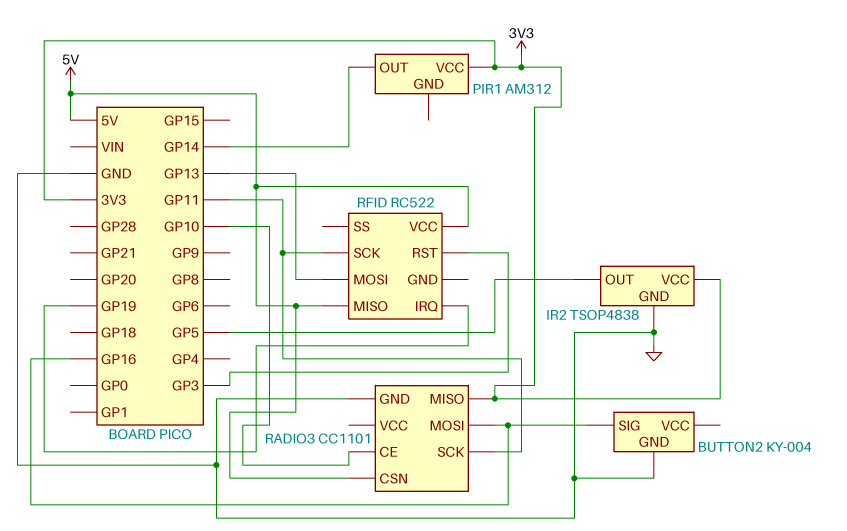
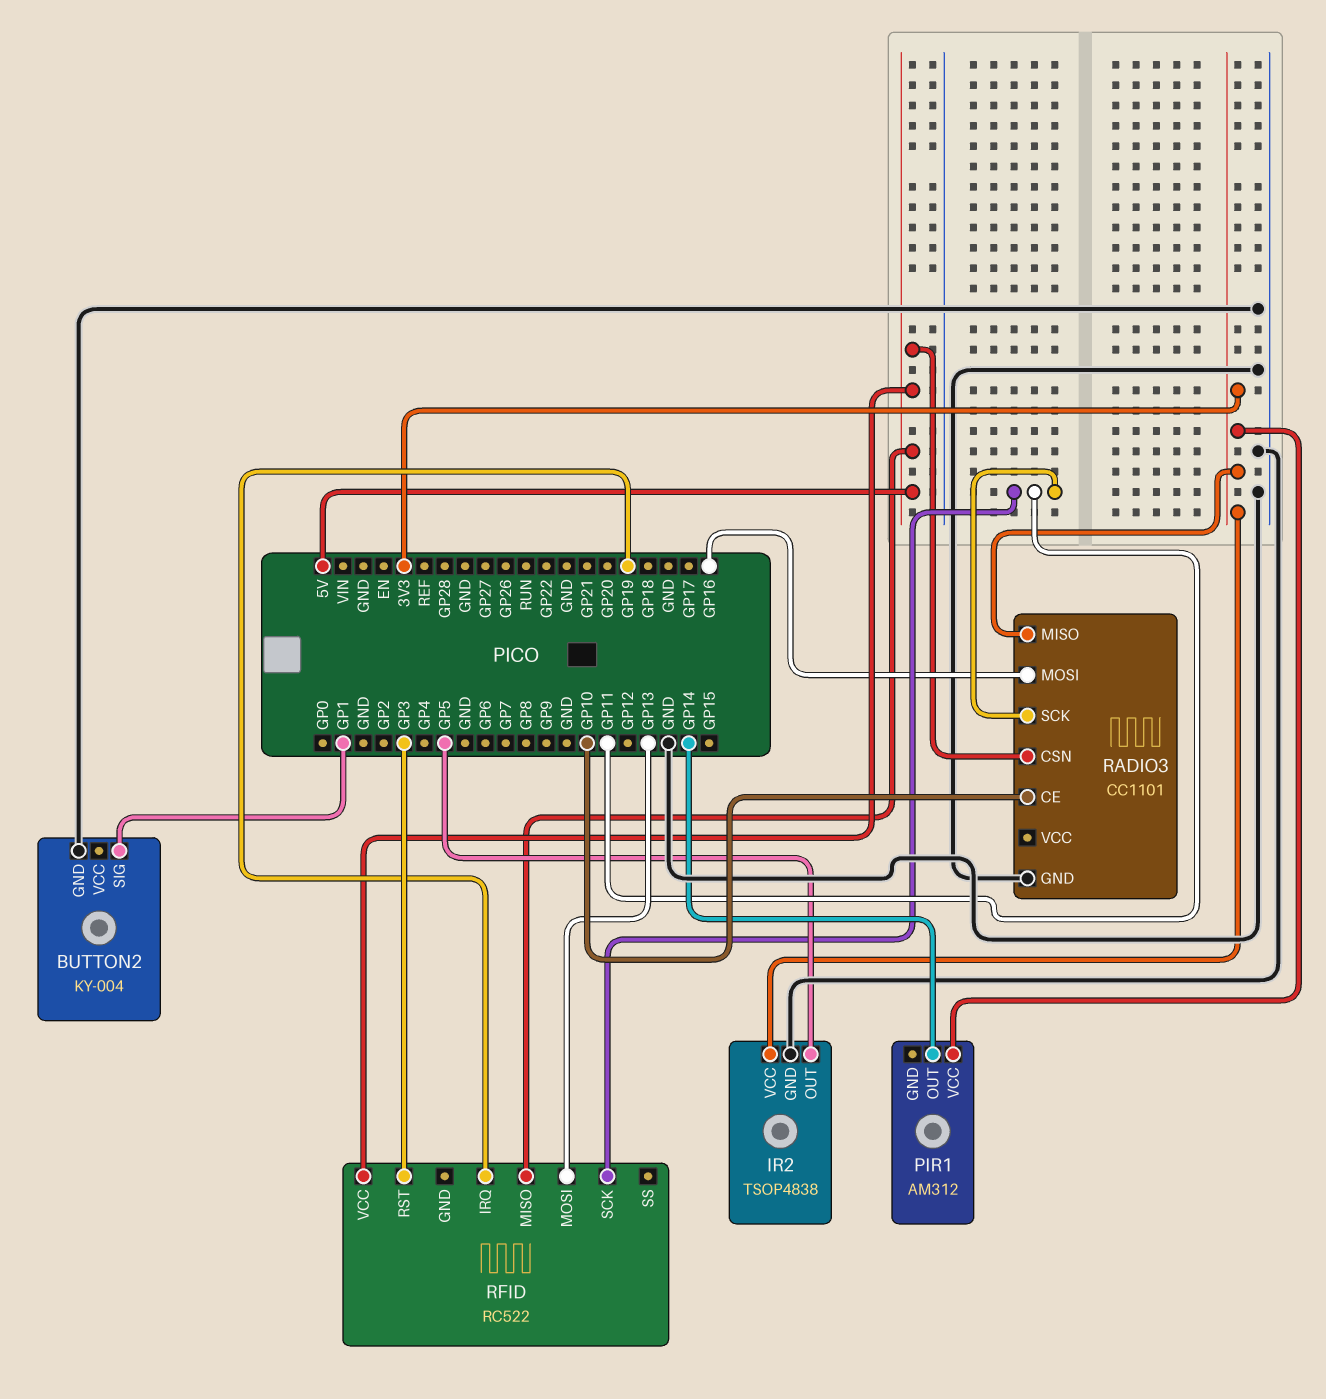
BUTTON2 pin SIG: GP16 -> GP1

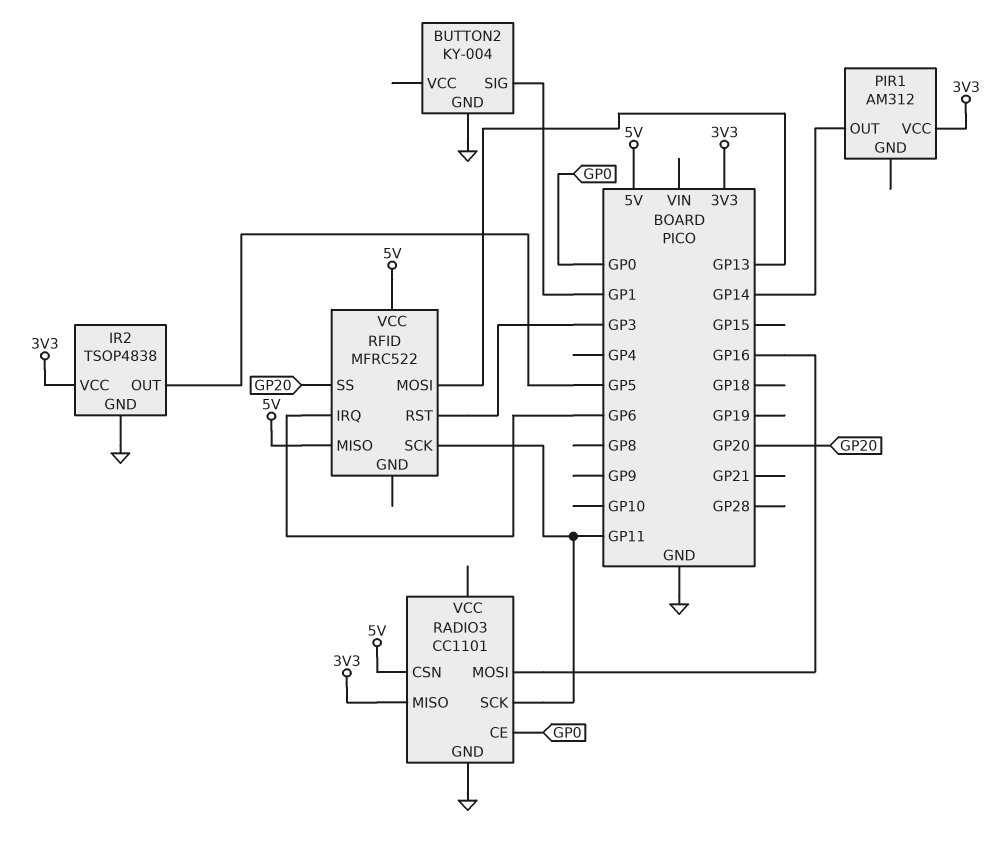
RADIO3 pin CE: GP10 -> GP0
RFID: RC522 -> MFRC522
RFID pin IRQ: GP19 -> GP6
RFID pin SS: none -> GP20

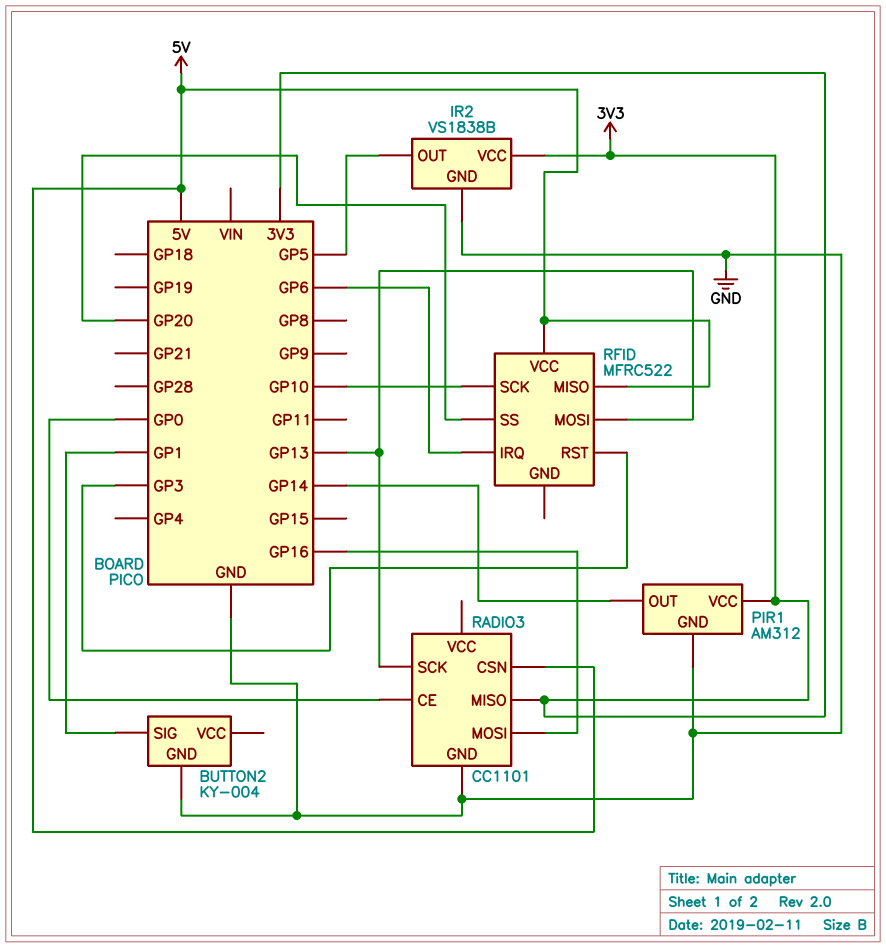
IR2: TSOP4838 -> VS1838B
PIR1 pin GND: none -> GND
RADIO3 pin SCK: GP11 -> GP13
RFID pin SCK: GP11 -> GP10

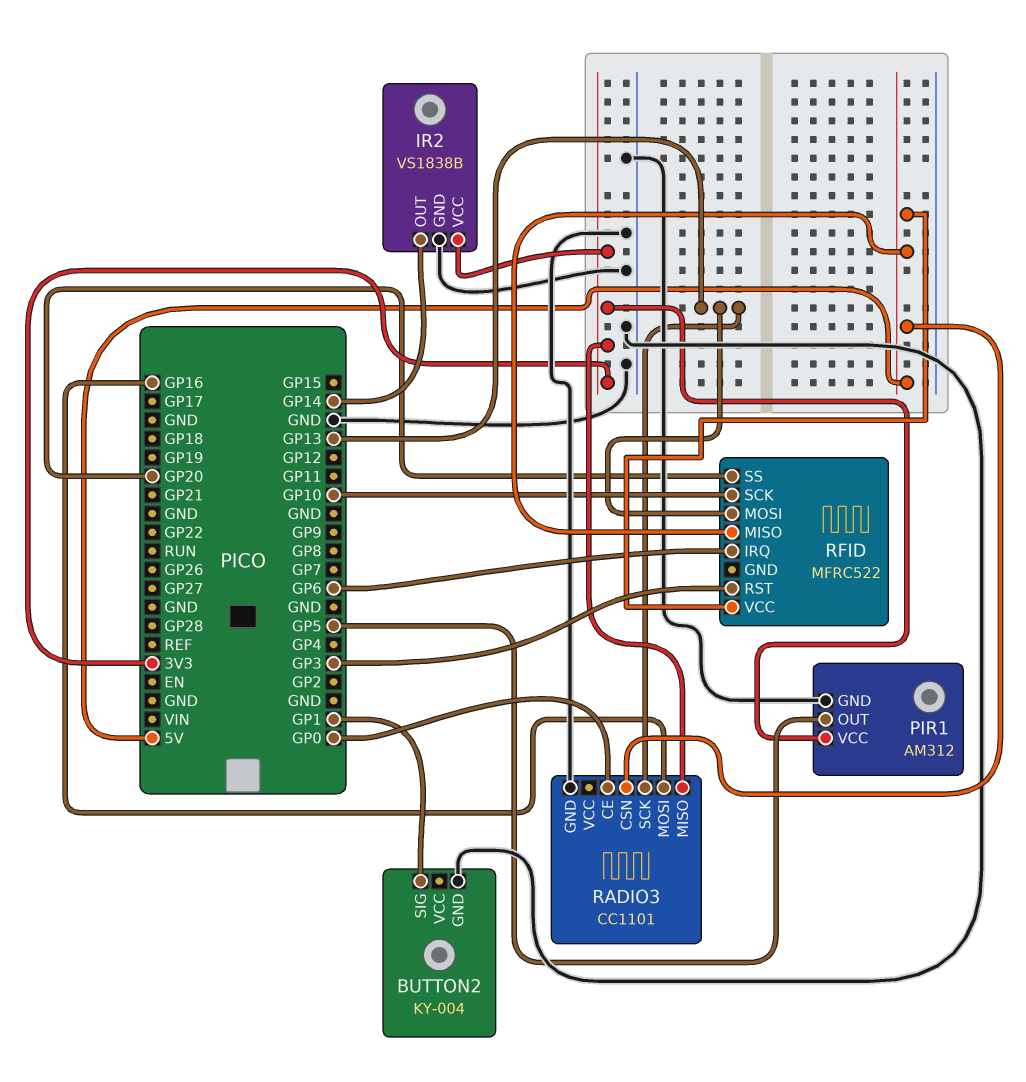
IR2 pin OUT: GP5 -> GP14
PIR1 pin OUT: GP14 -> GP5

